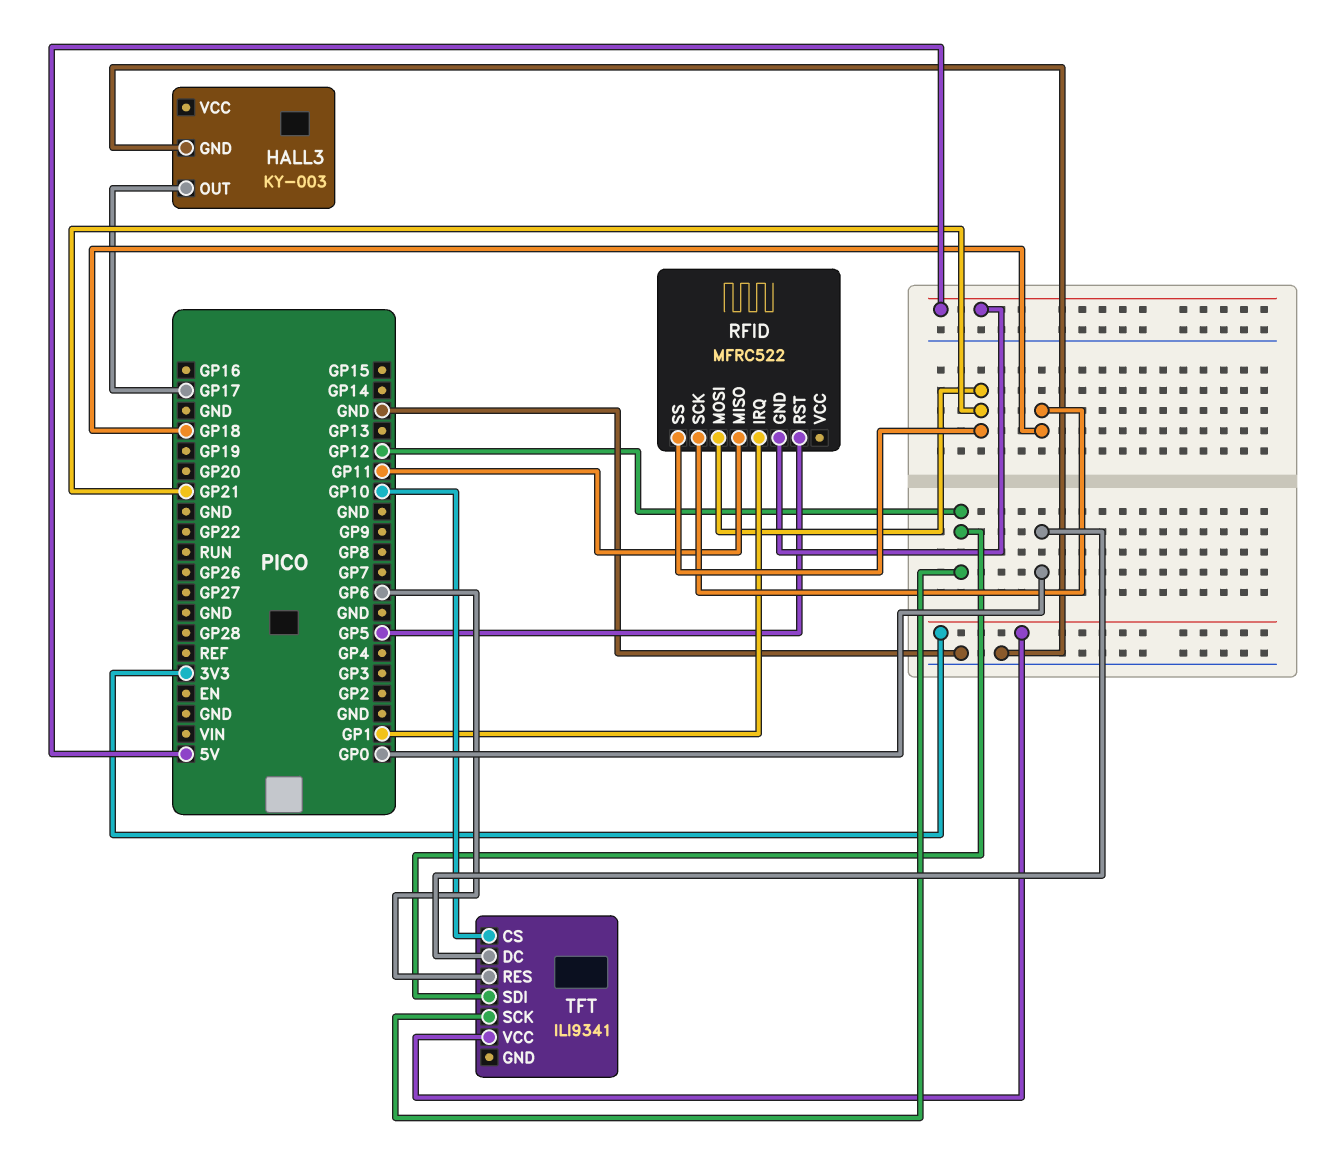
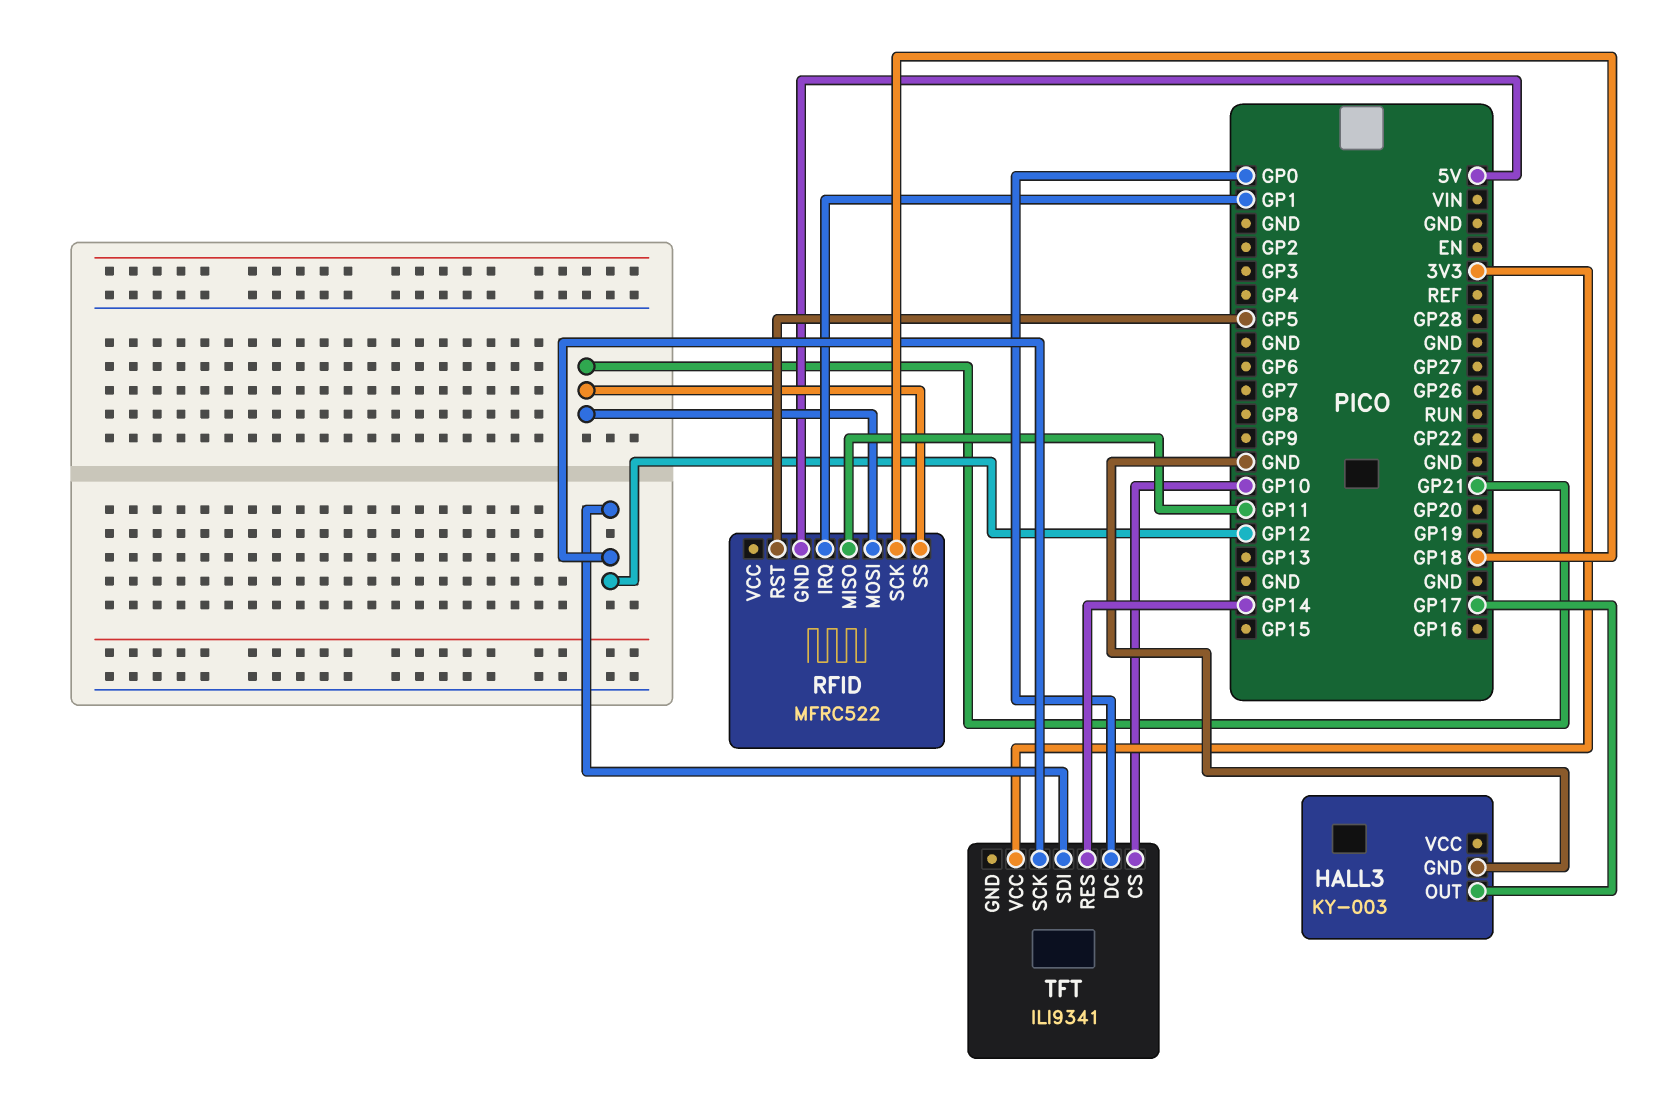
TFT pin RES: GP6 -> GP14

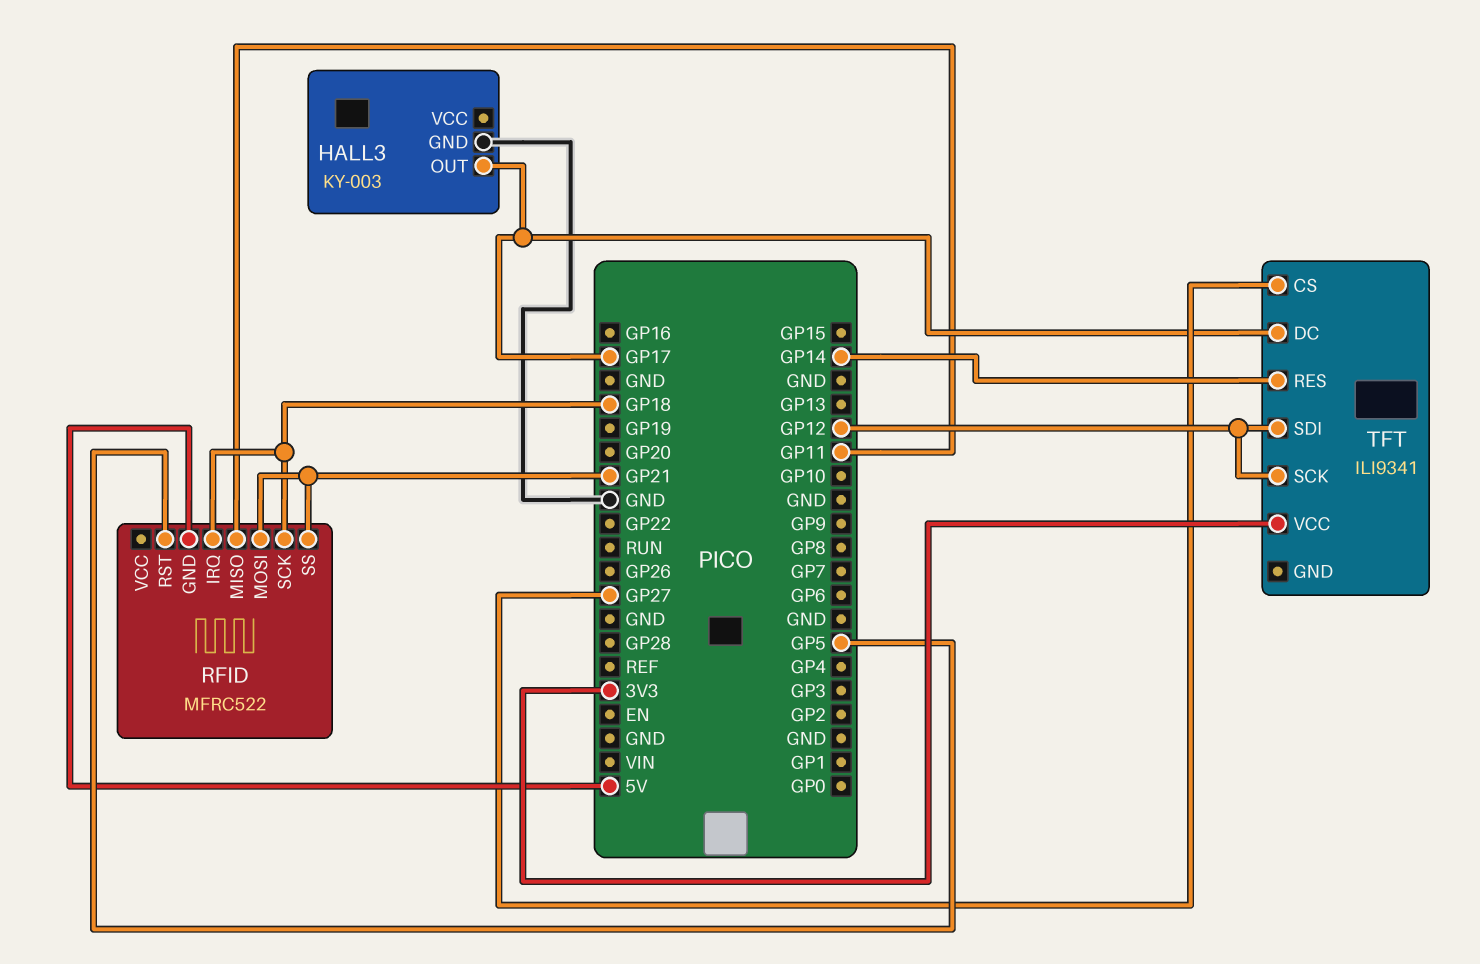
RFID pin IRQ: GP1 -> GP18
TFT pin CS: GP10 -> GP27
TFT pin DC: GP0 -> GP17

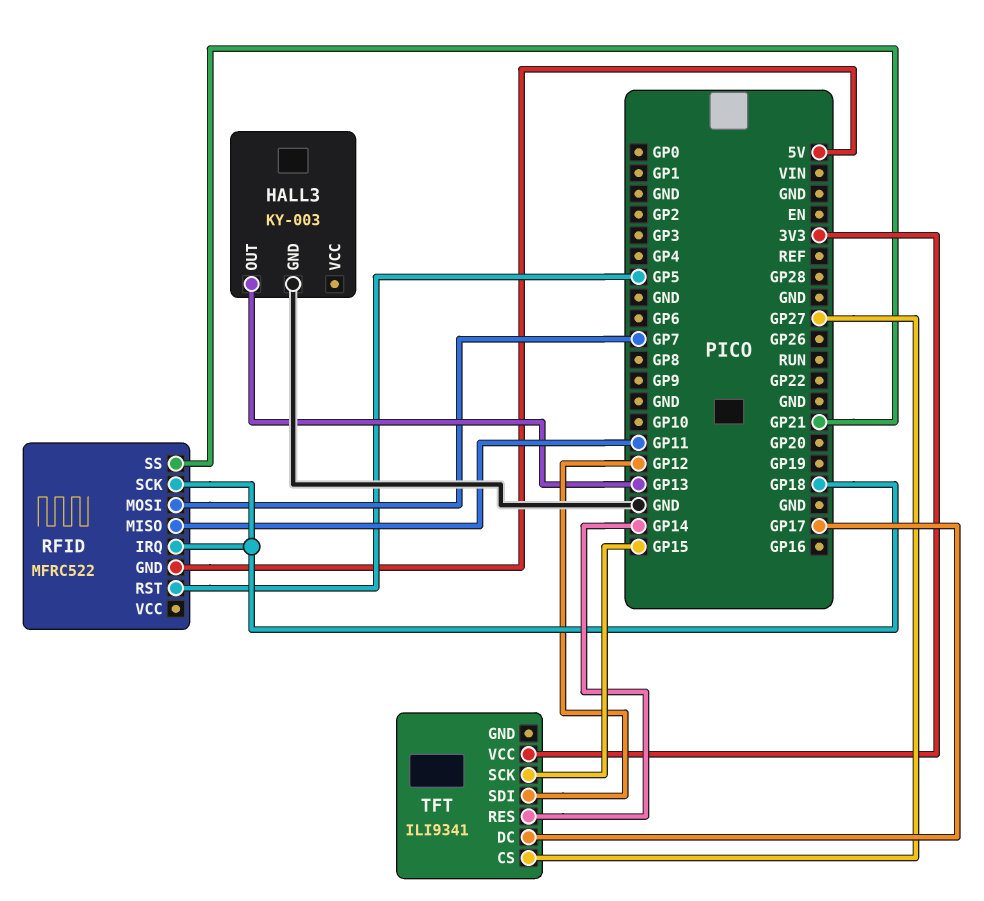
HALL3 pin OUT: GP17 -> GP13
RFID pin MOSI: GP21 -> GP7
TFT pin SCK: GP12 -> GP15

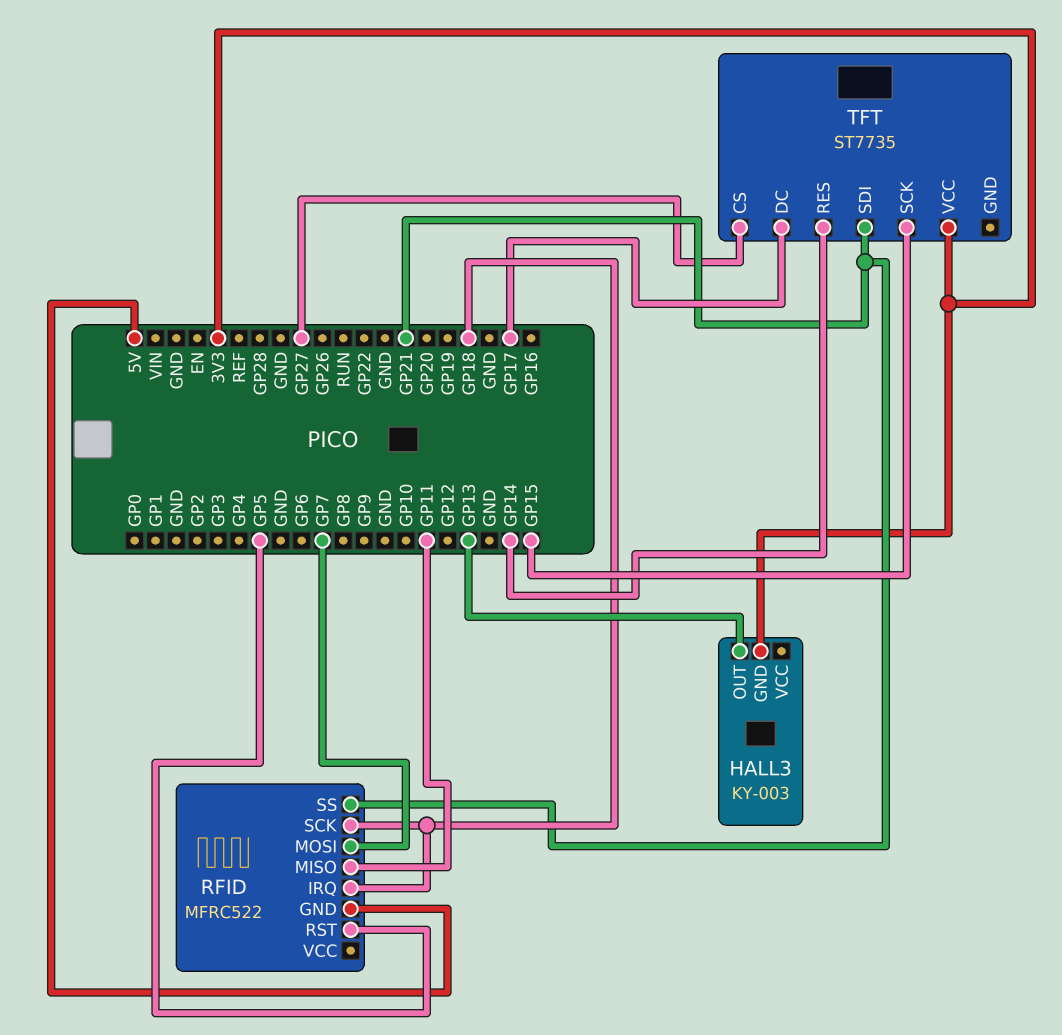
HALL3 pin GND: GND -> 3V3
TFT: ILI9341 -> ST7735
TFT pin SDI: GP12 -> GP21

